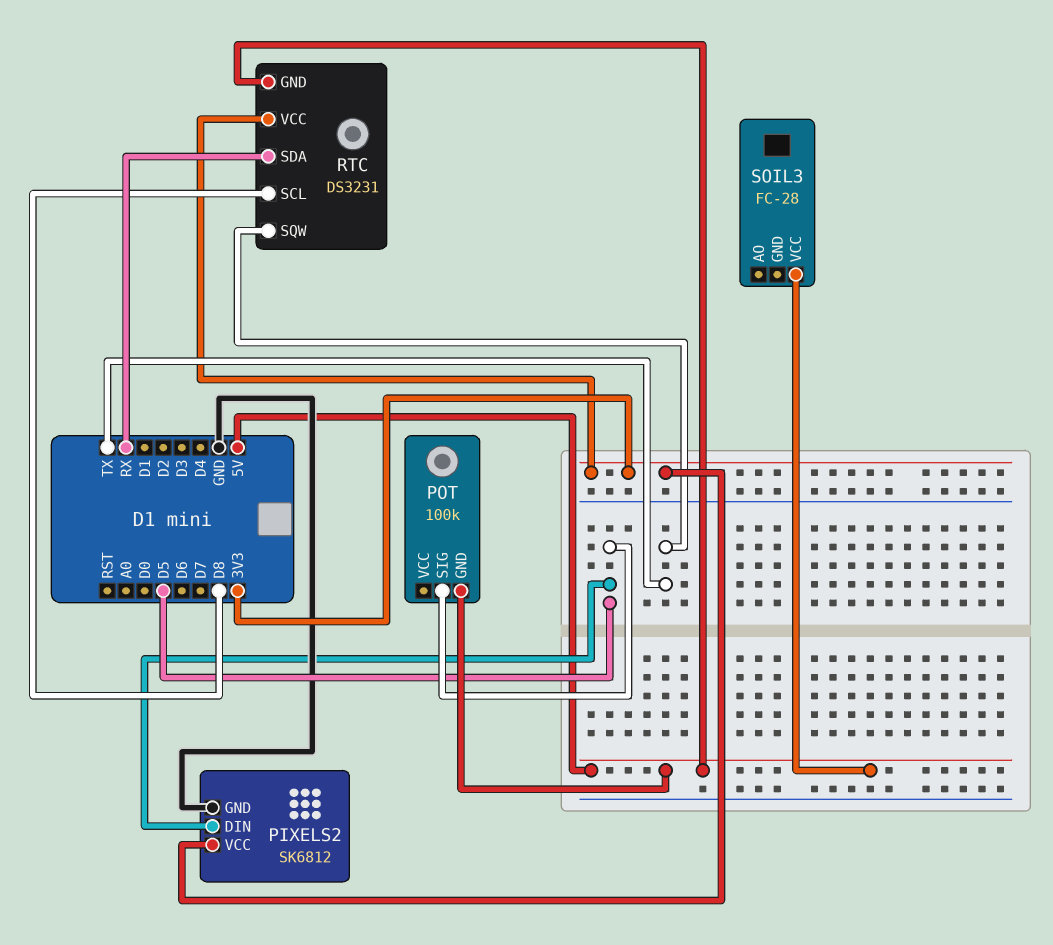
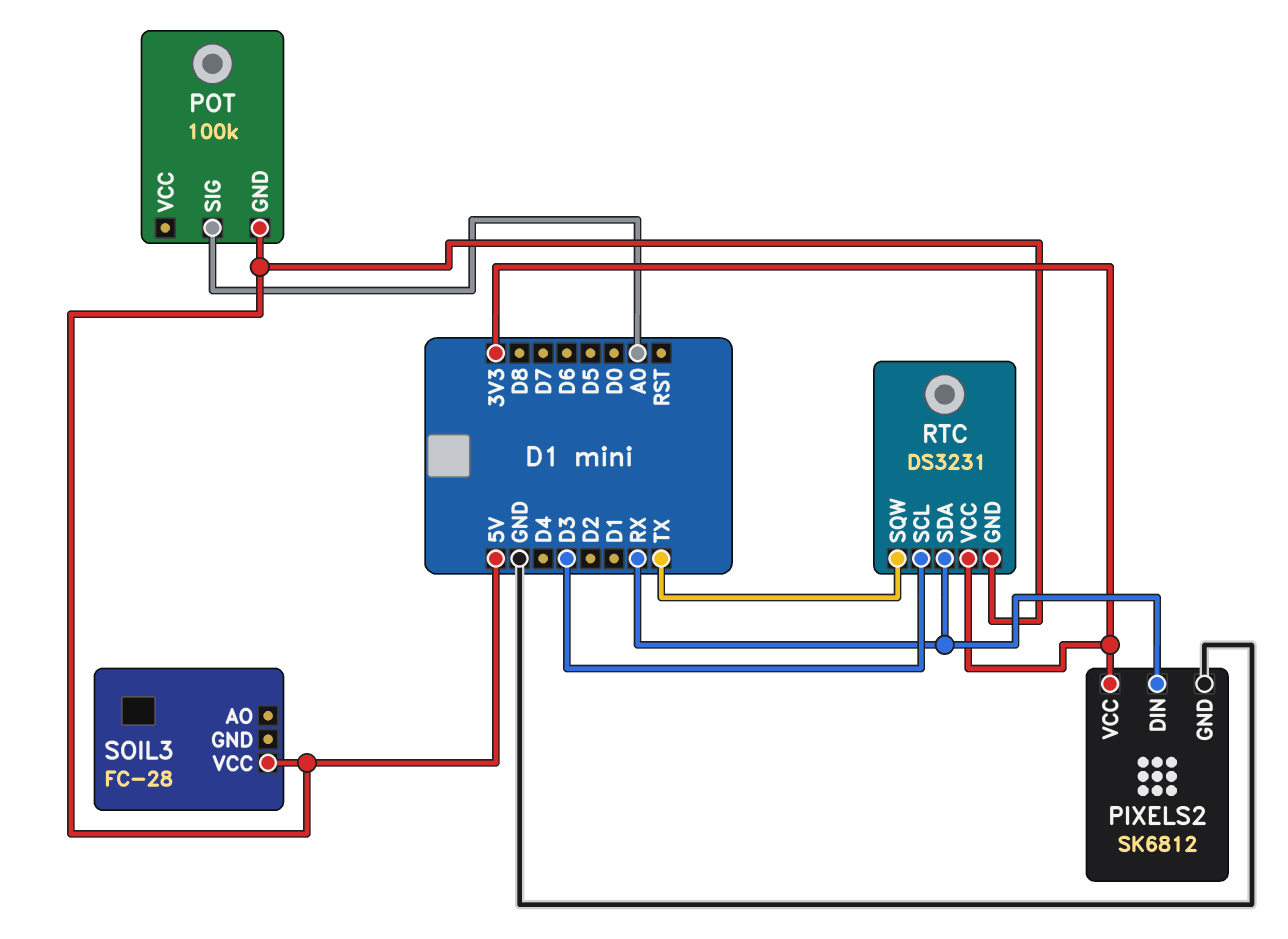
PIXELS2 pin DIN: D5 -> RX
POT pin SIG: D5 -> A0
RTC pin SCL: D8 -> D3

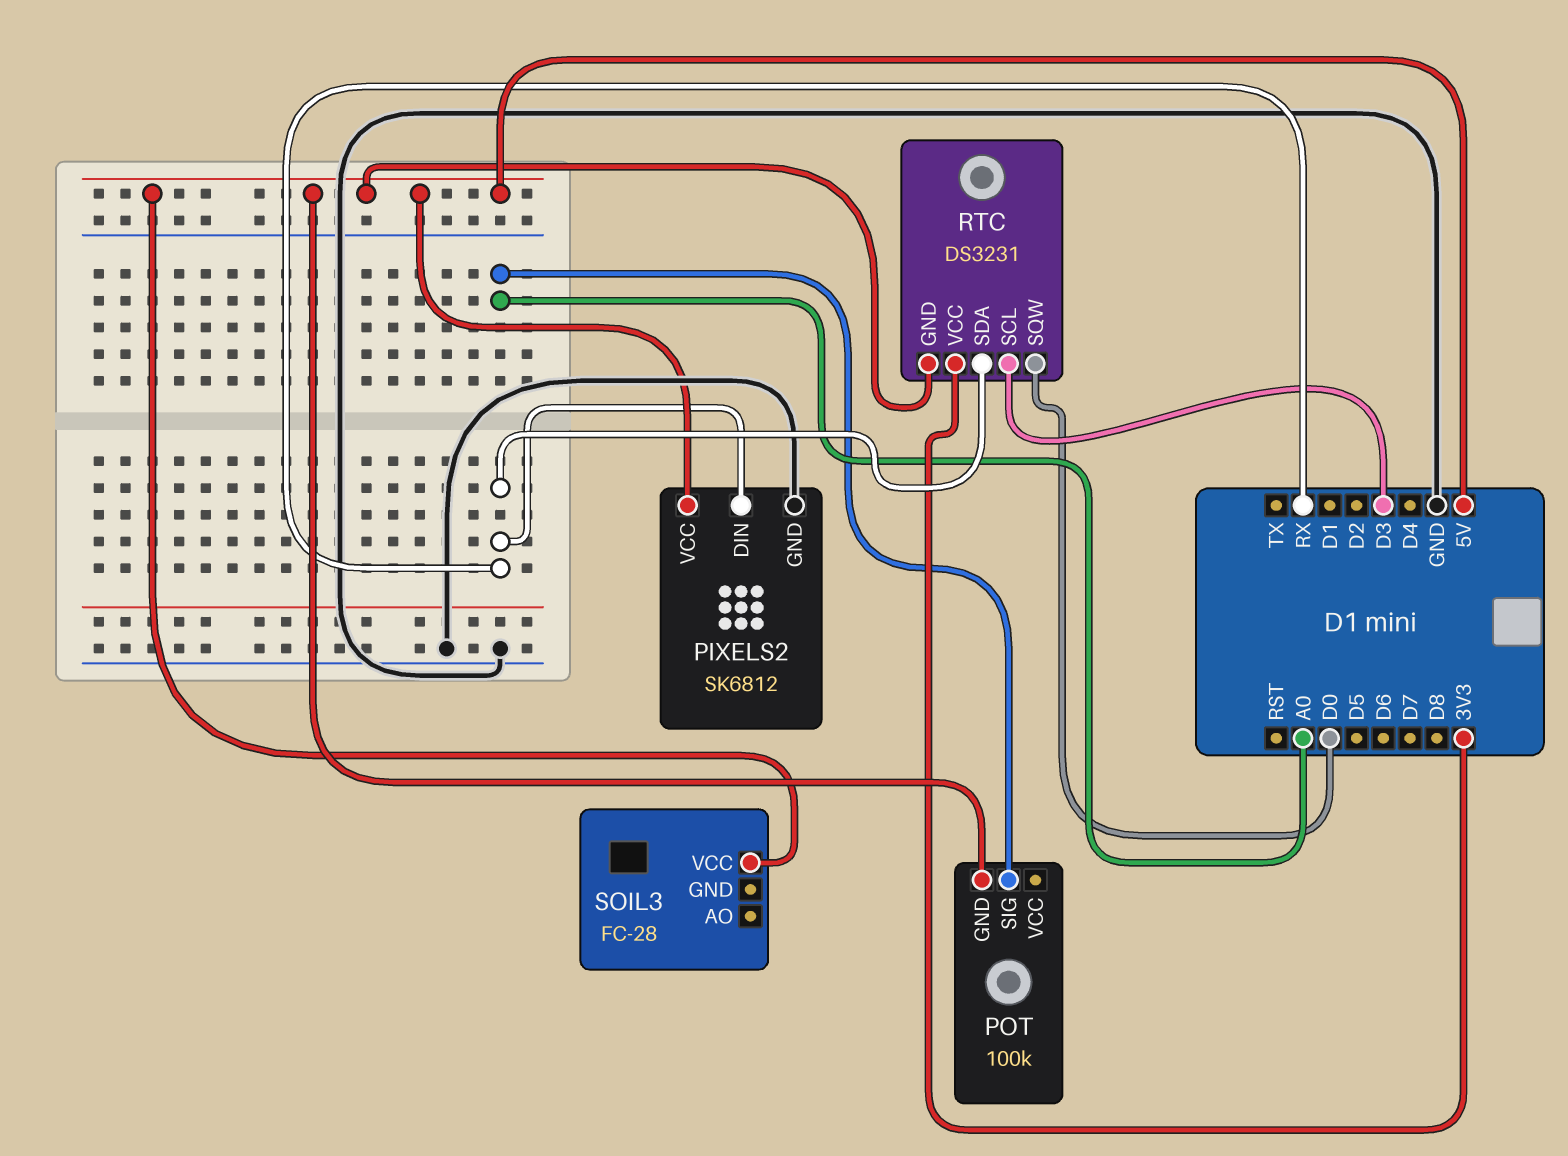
PIXELS2 pin VCC: 3V3 -> 5V
RTC pin SQW: TX -> D0

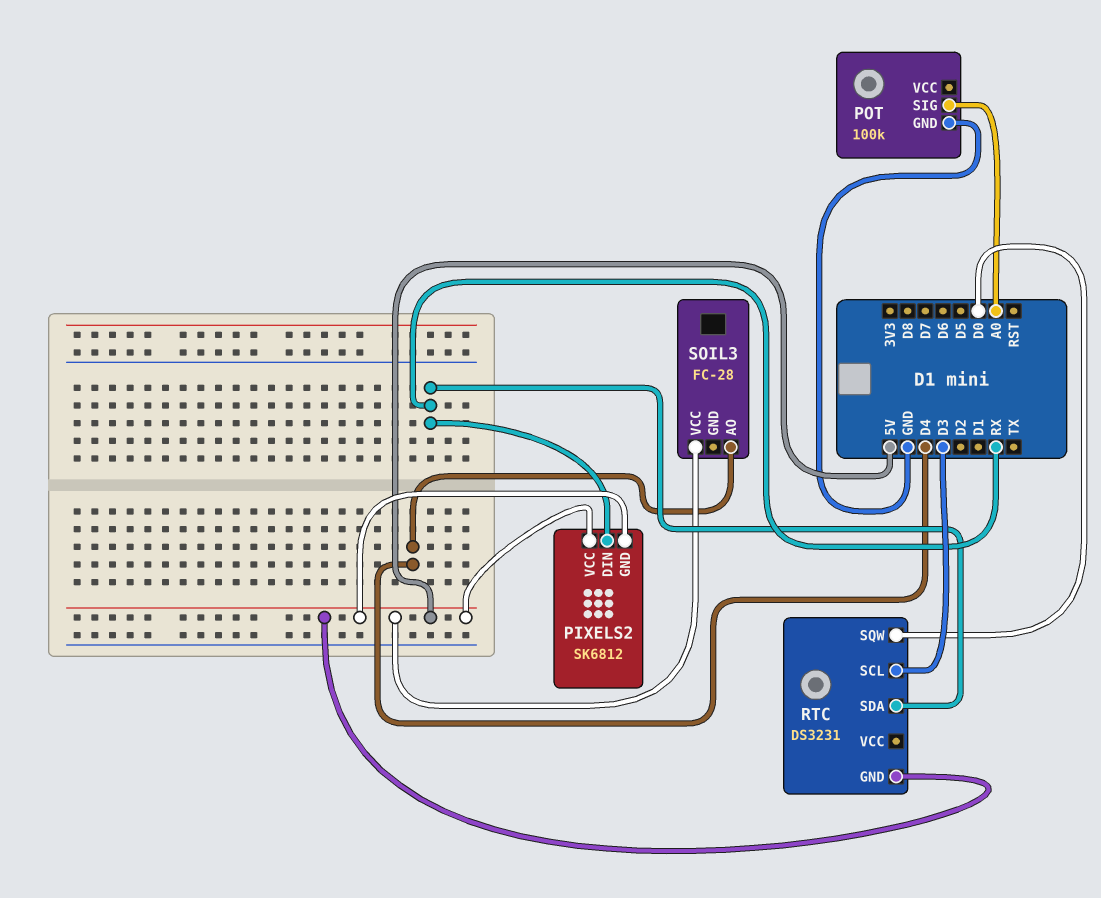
PIXELS2 pin GND: GND -> 5V
POT pin GND: 5V -> GND
RTC pin VCC: 3V3 -> none
SOIL3 pin AO: none -> D4

